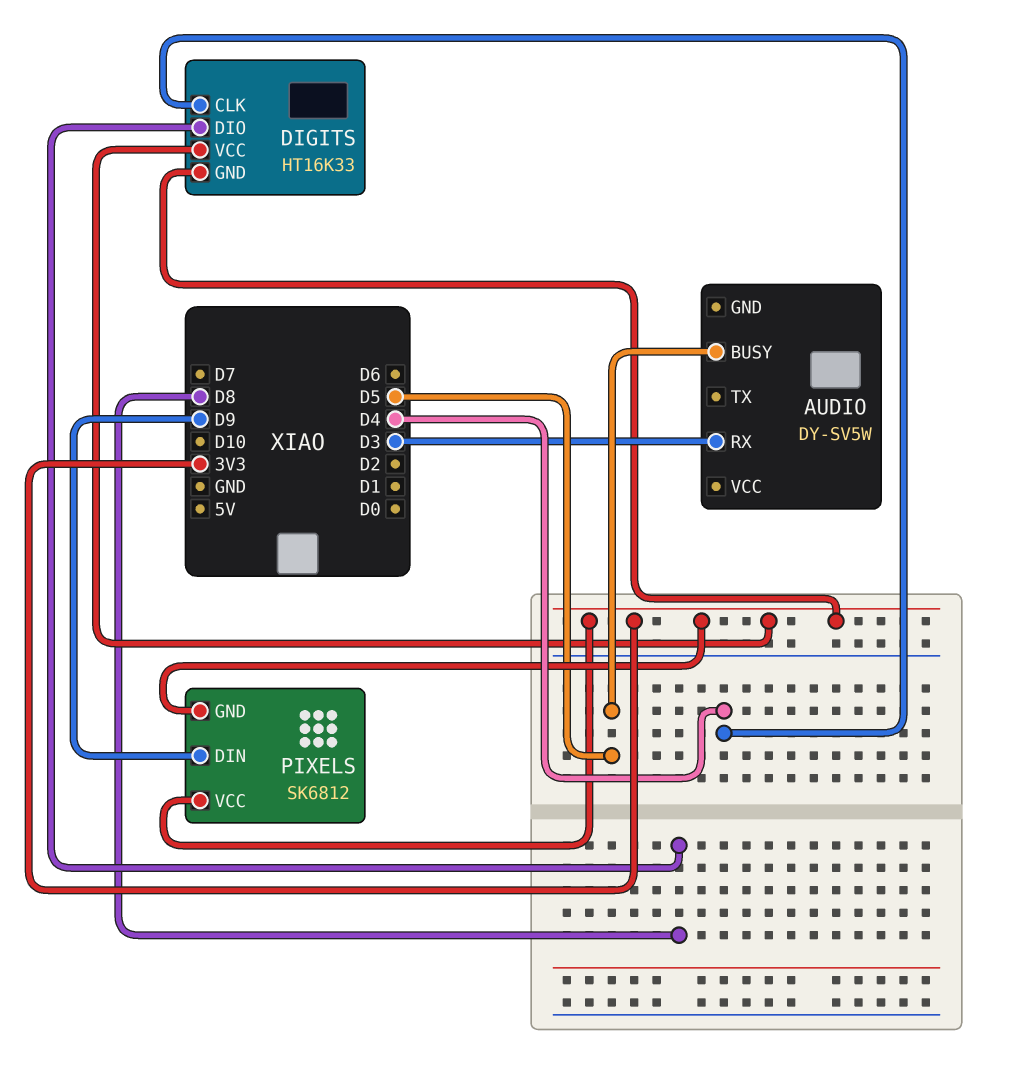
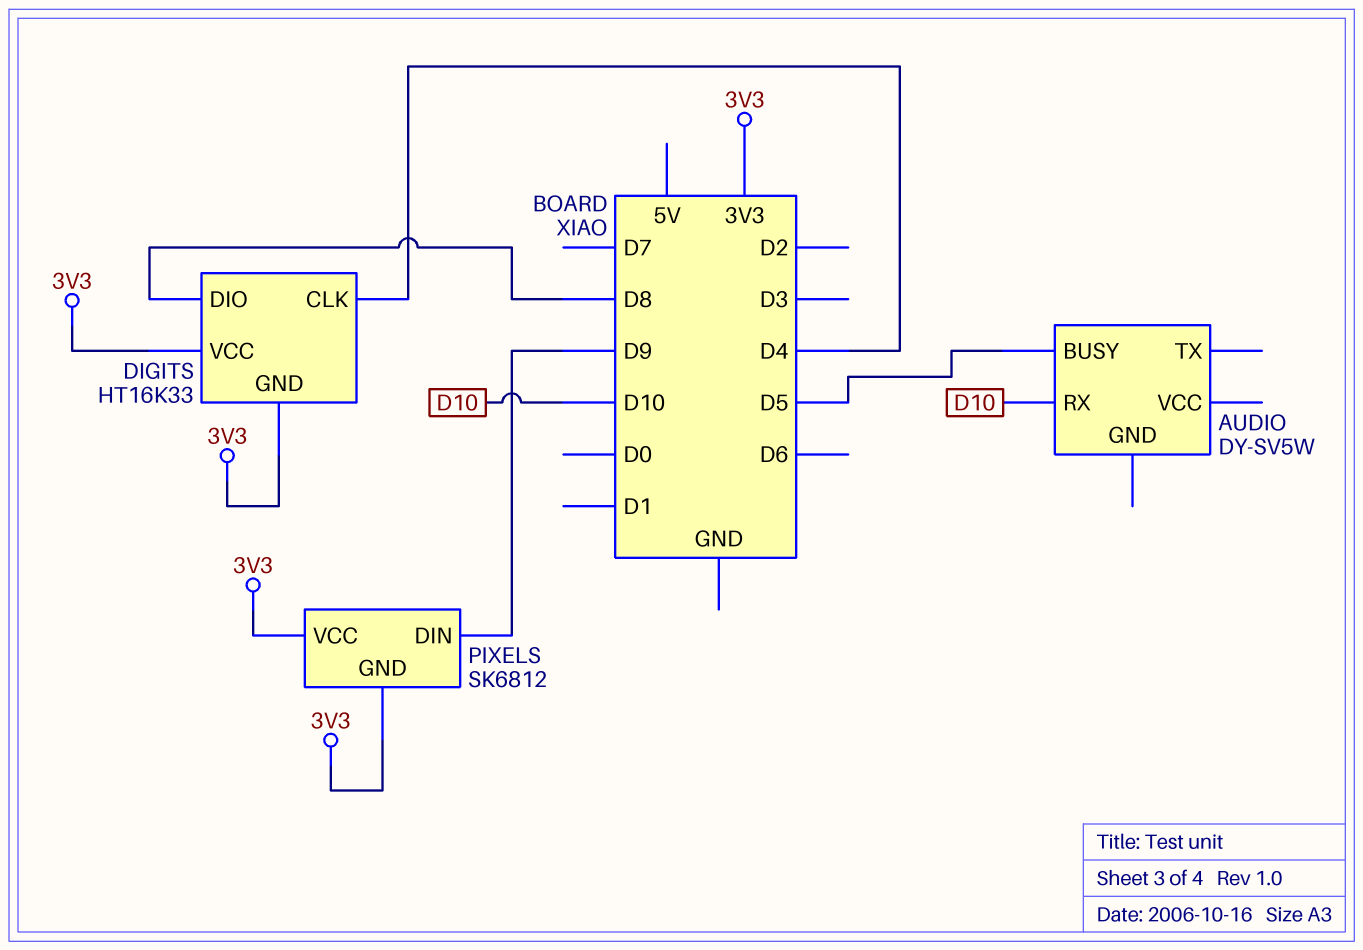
AUDIO pin RX: D3 -> D10

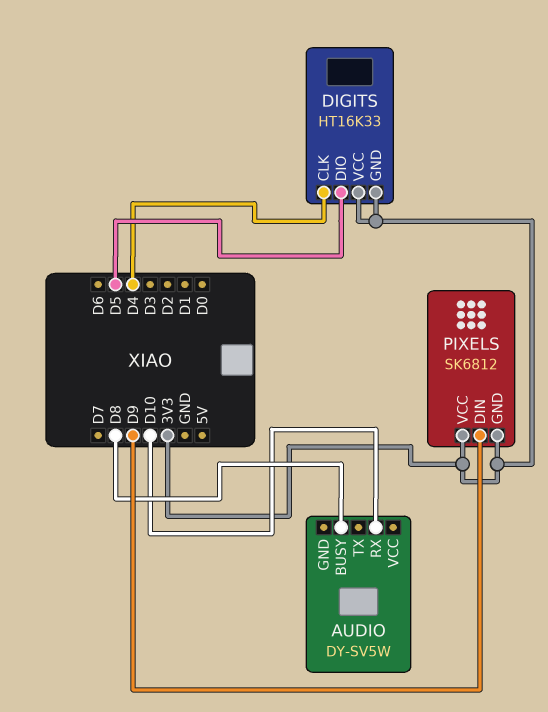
AUDIO pin BUSY: D5 -> D8
DIGITS pin DIO: D8 -> D5

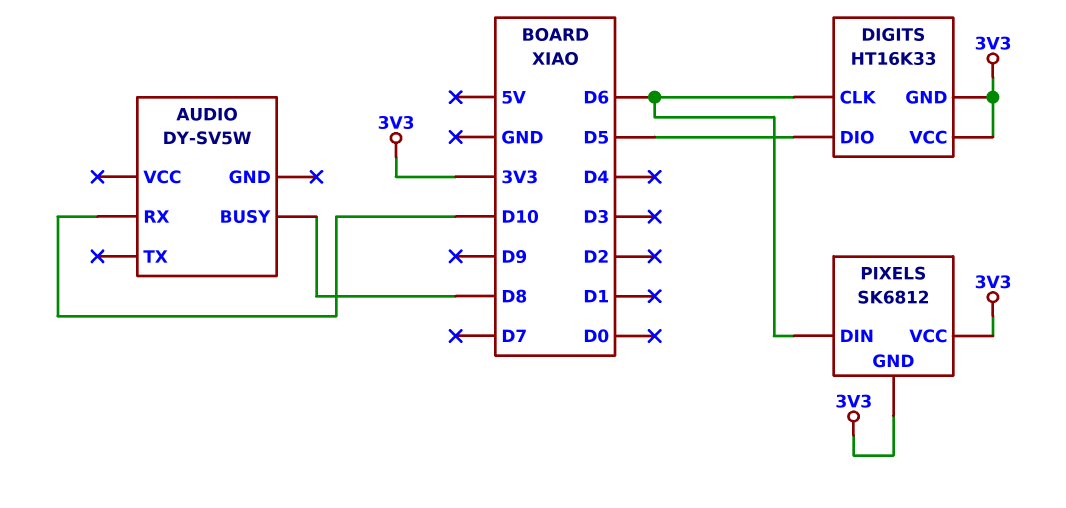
DIGITS pin CLK: D4 -> D6
PIXELS pin DIN: D9 -> D6

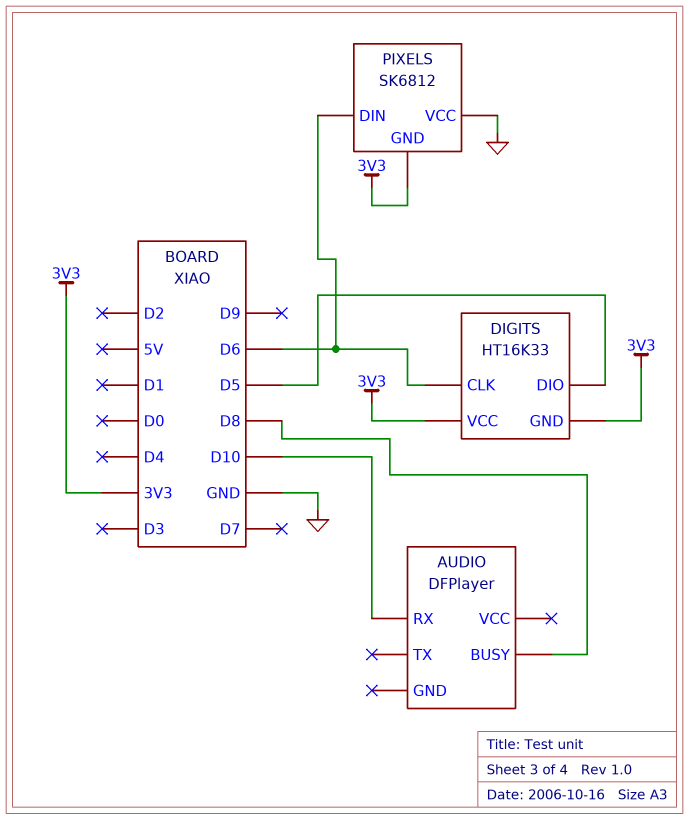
AUDIO: DY-SV5W -> DFPlayer
PIXELS pin VCC: 3V3 -> GND

